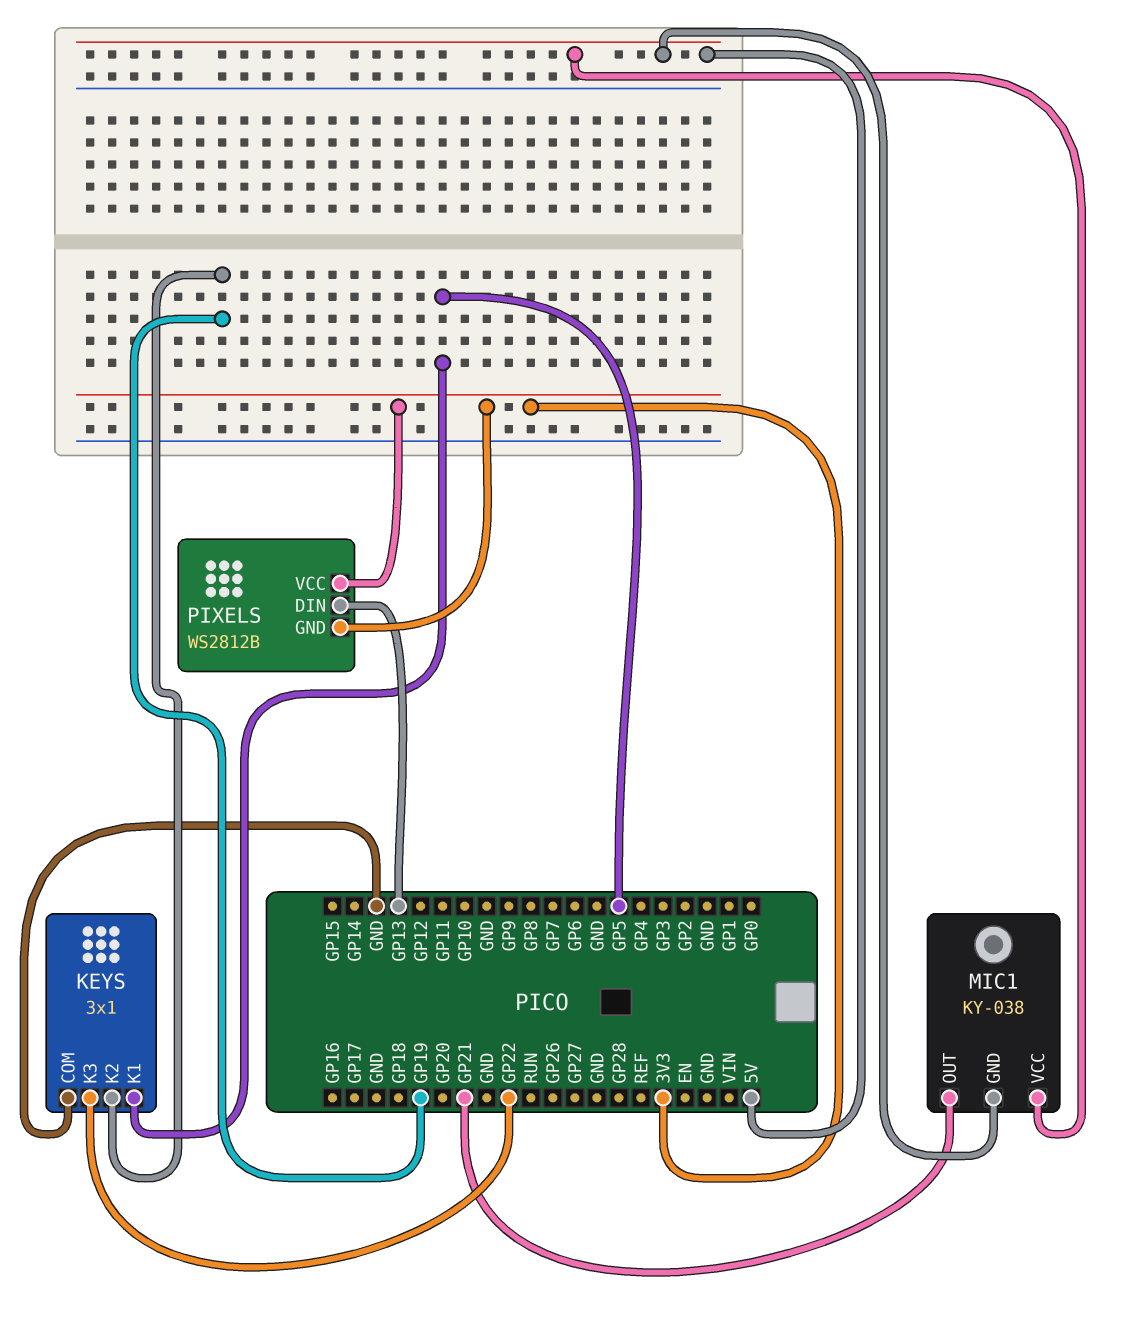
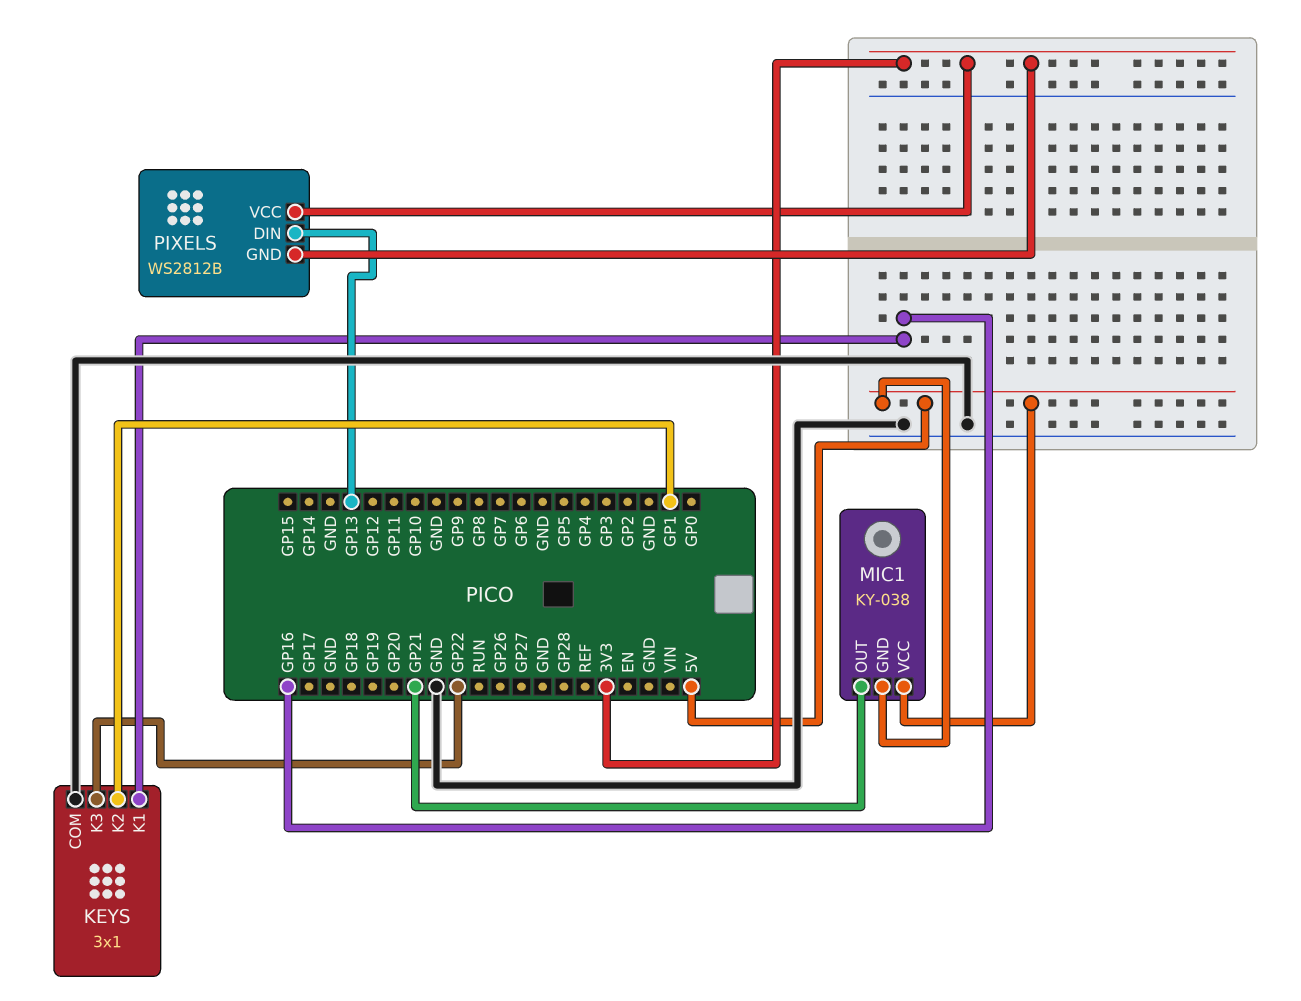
KEYS pin K1: GP5 -> GP16
KEYS pin K2: GP19 -> GP1

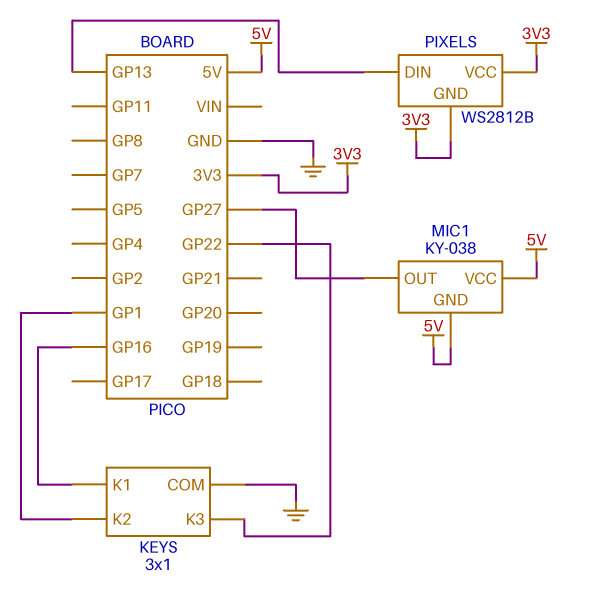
MIC1 pin OUT: GP21 -> GP27

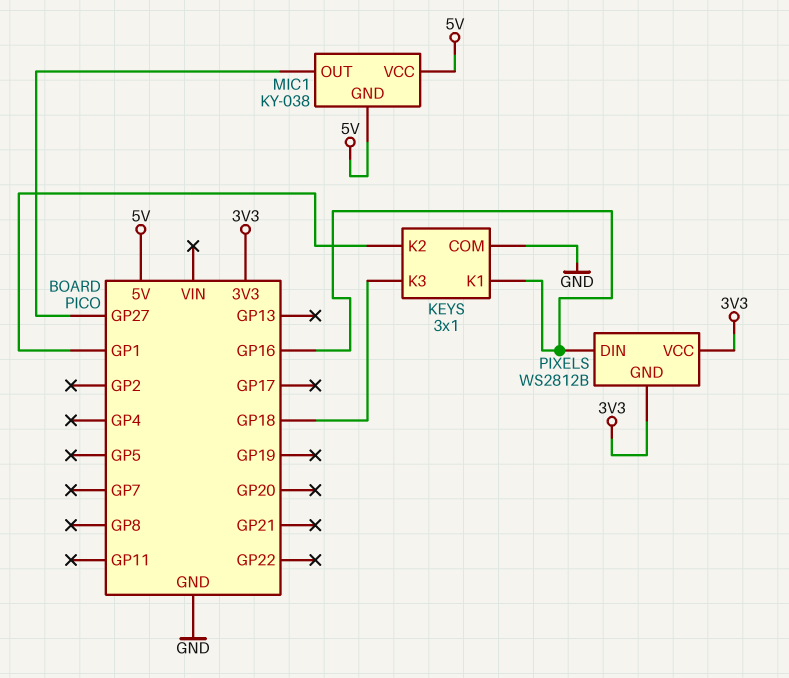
KEYS pin K3: GP22 -> GP18
PIXELS pin DIN: GP13 -> GP16

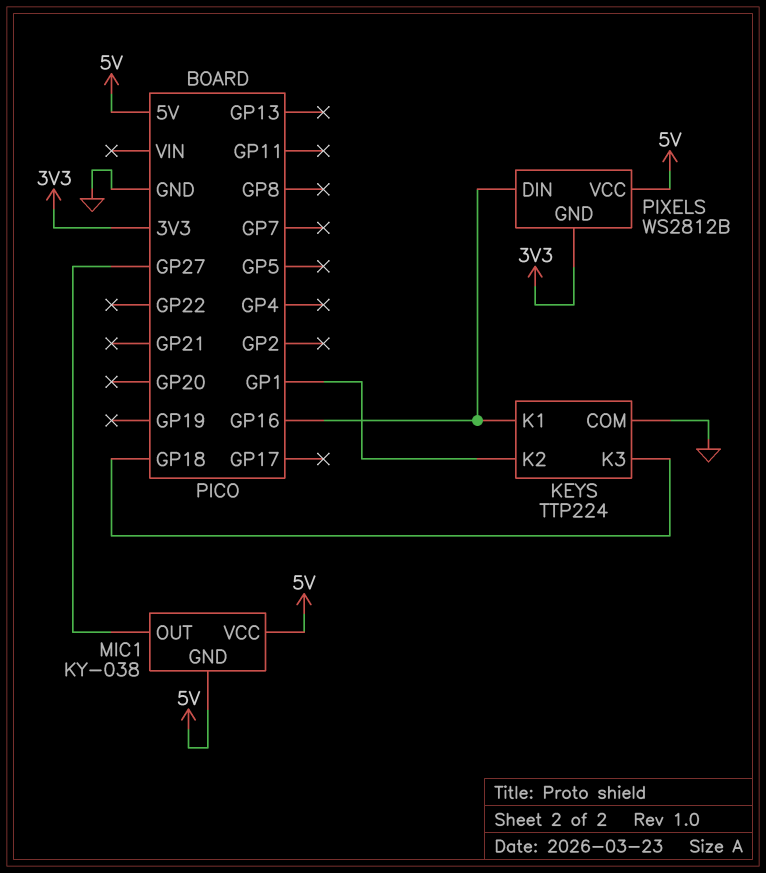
KEYS: 3x1 -> TTP224
PIXELS pin VCC: 3V3 -> 5V

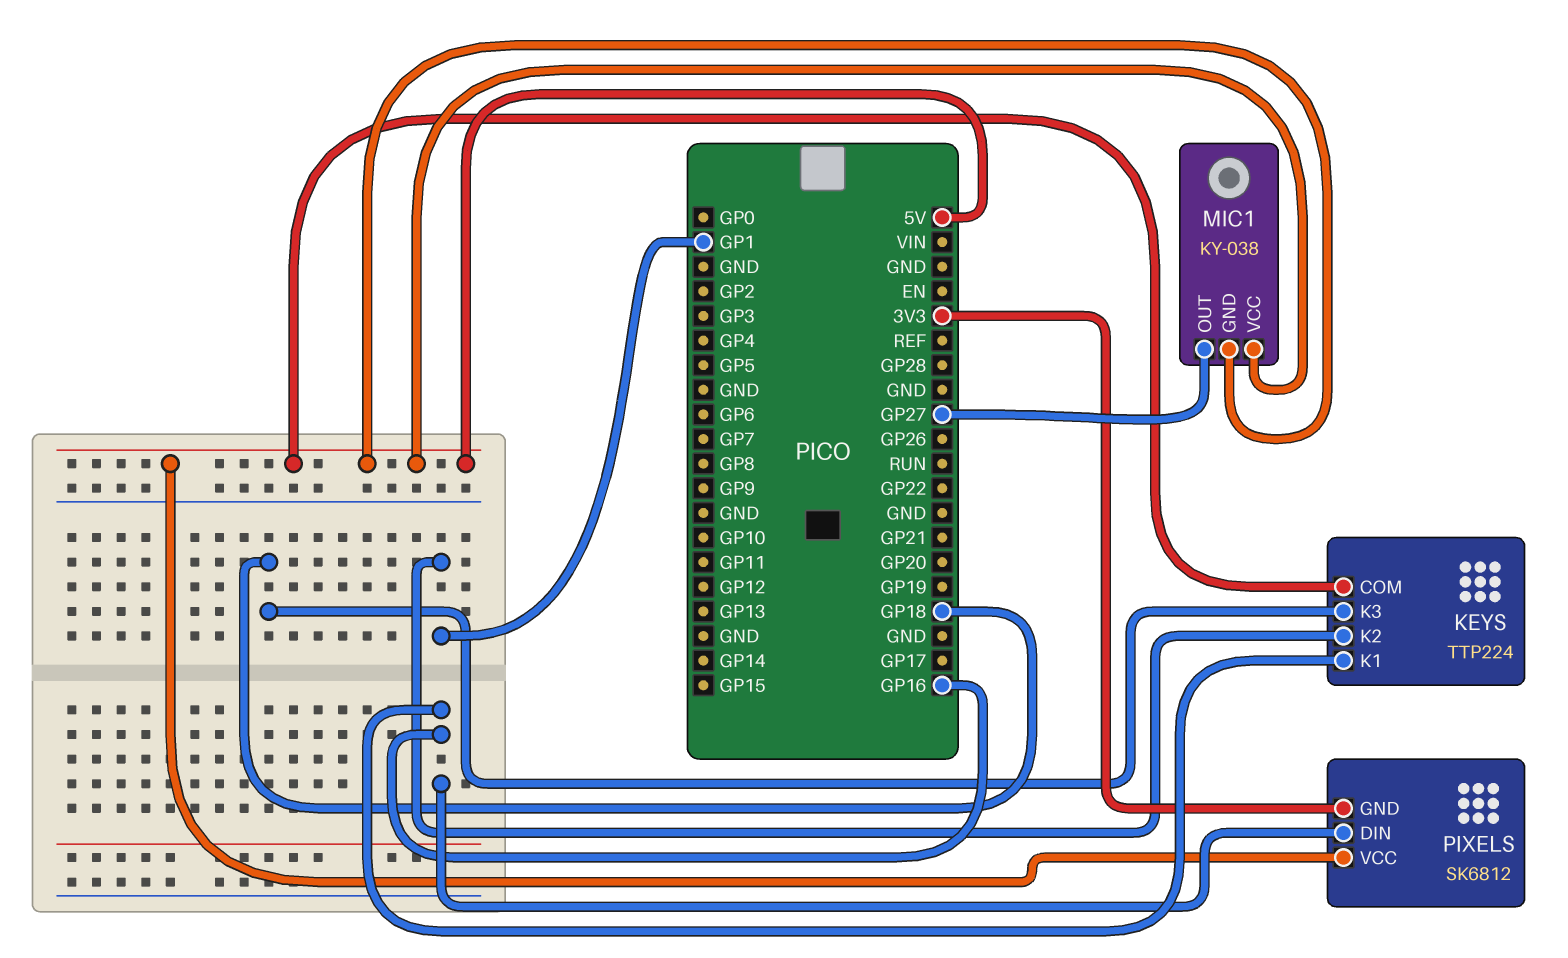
KEYS pin COM: GND -> 5V
PIXELS: WS2812B -> SK6812

